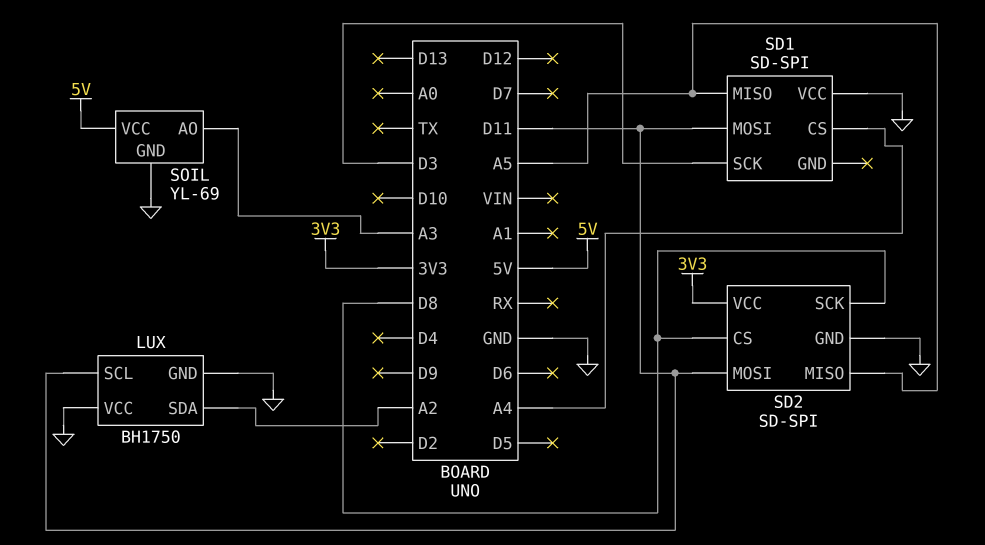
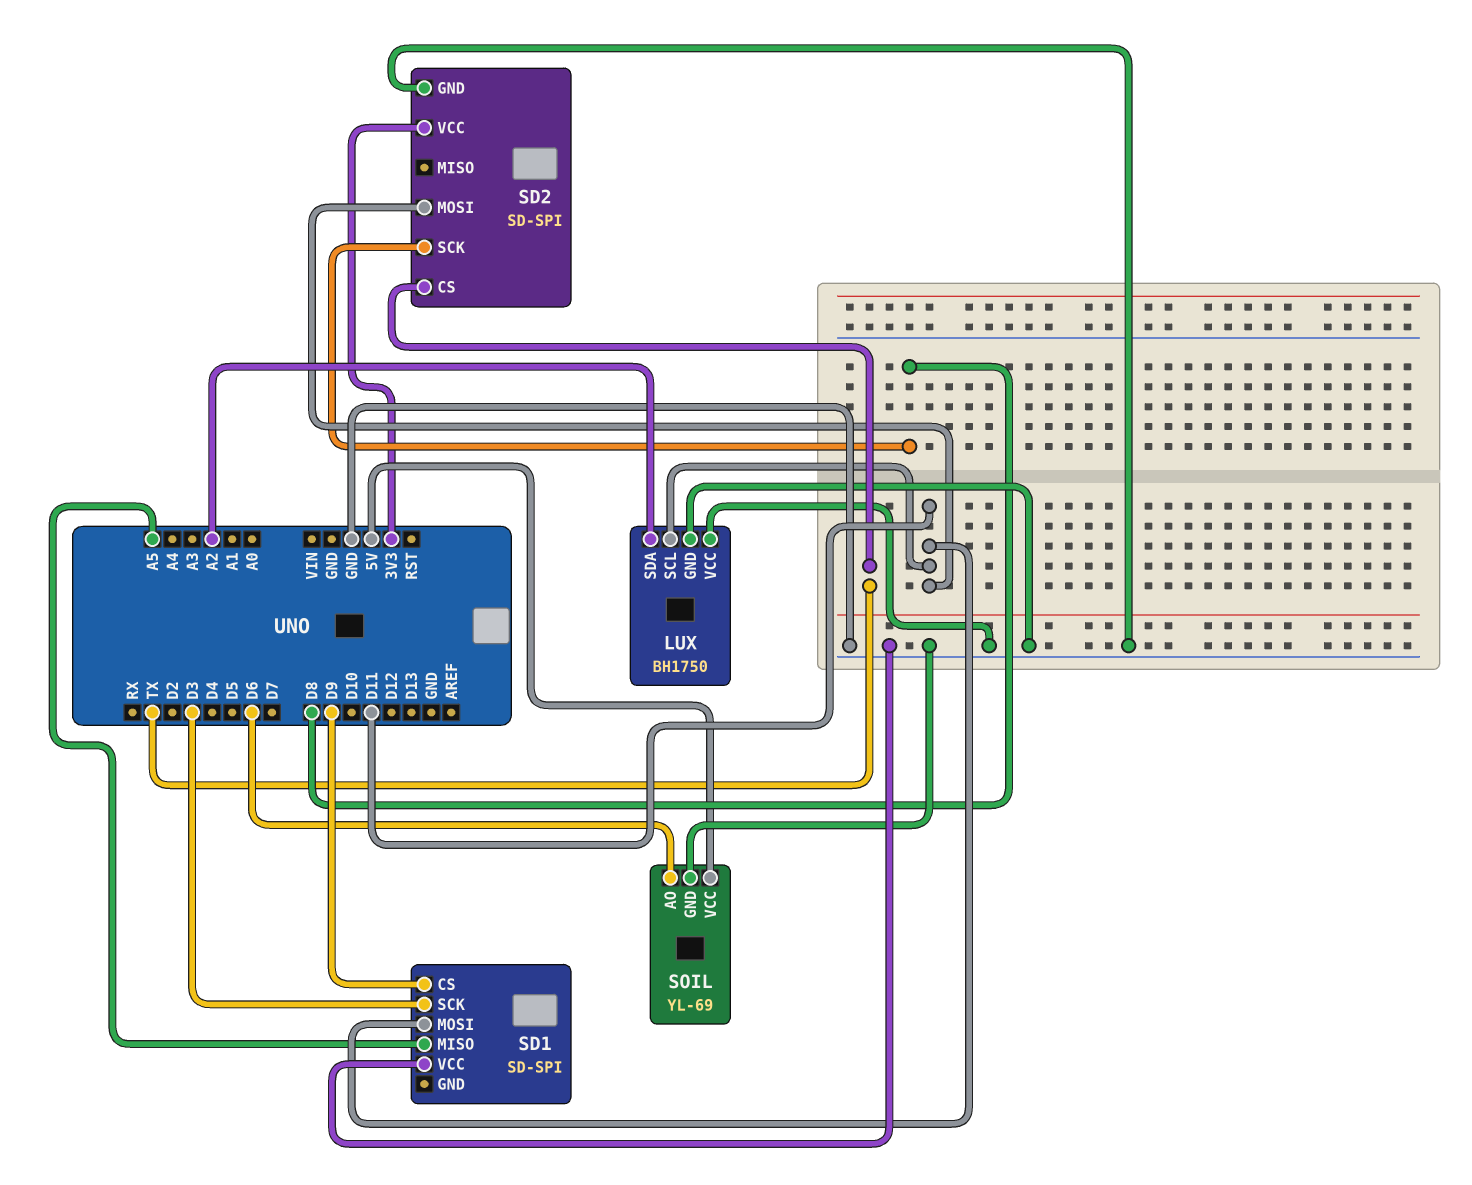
SD1 pin CS: A4 -> D9
SD2 pin CS: D8 -> TX
SD2 pin MISO: A5 -> none
SOIL pin AO: A3 -> D6

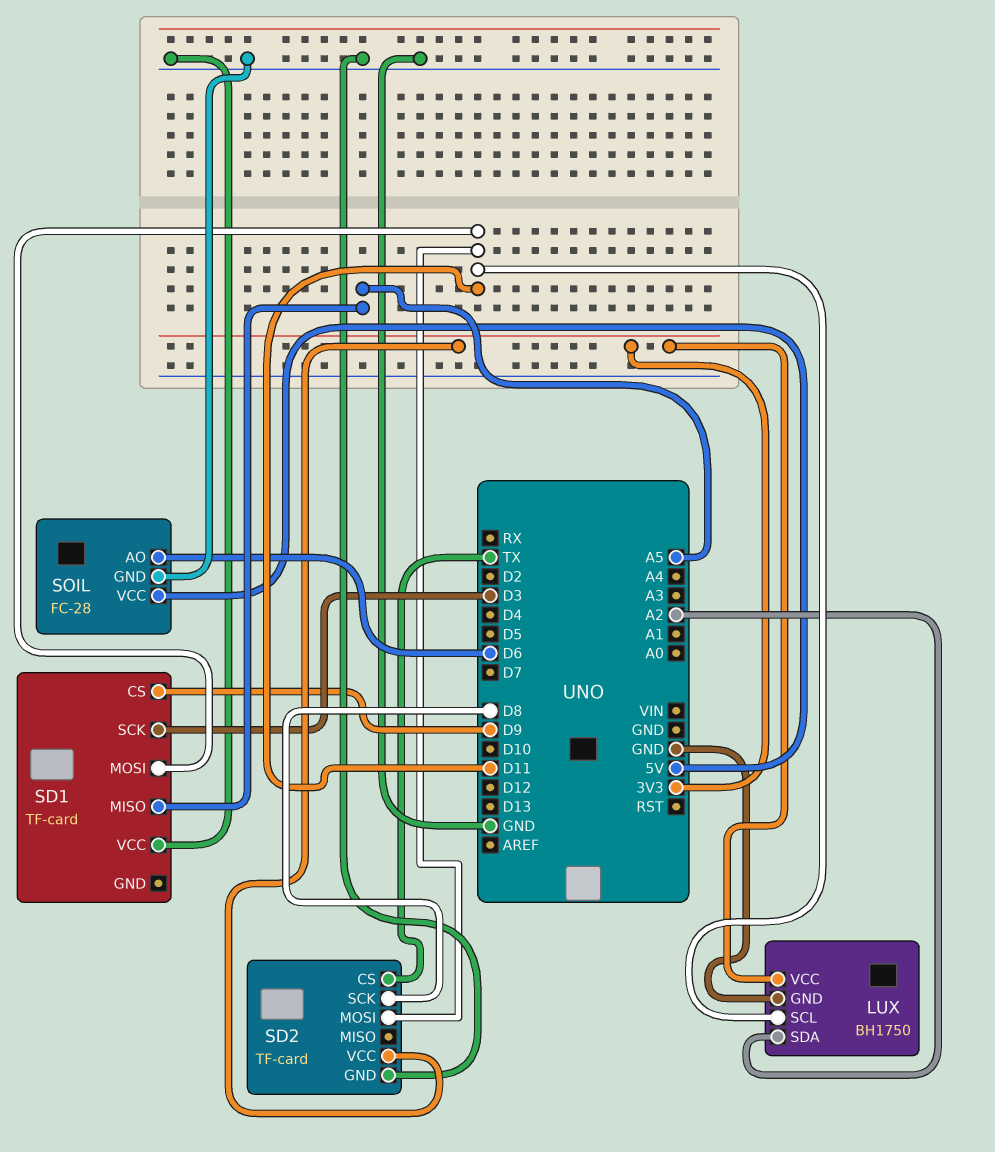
LUX pin VCC: GND -> 3V3
SD1: SD-SPI -> TF-card
SD2: SD-SPI -> TF-card
SOIL: YL-69 -> FC-28

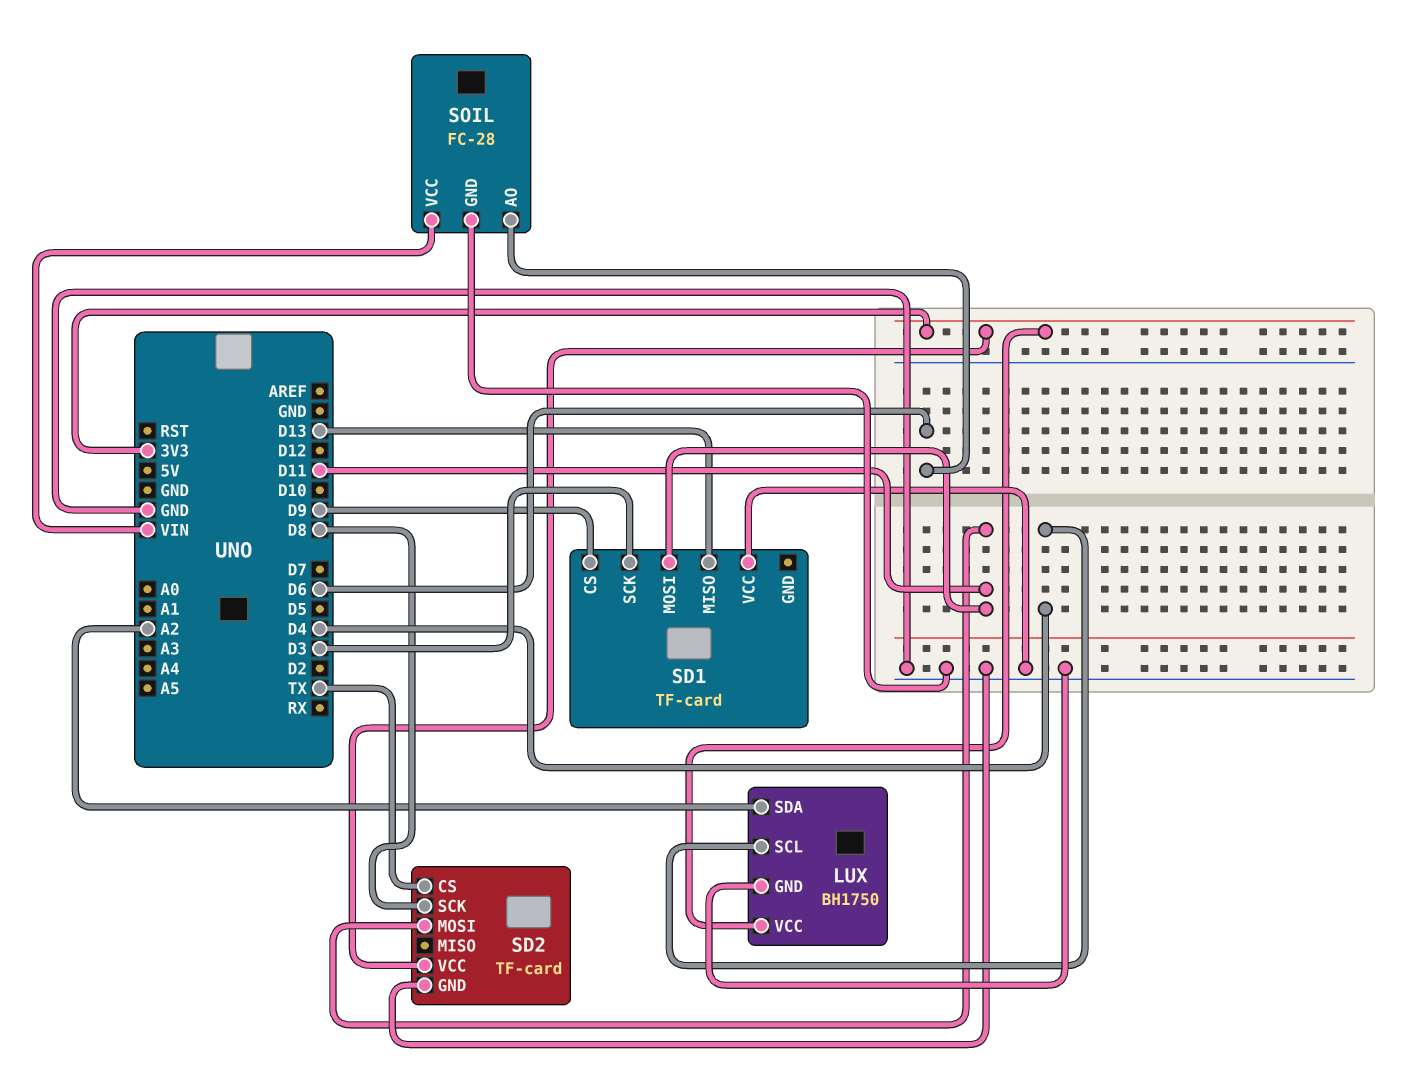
LUX pin SCL: D11 -> D4
SD1 pin MISO: A5 -> D13
SOIL pin VCC: 5V -> VIN

